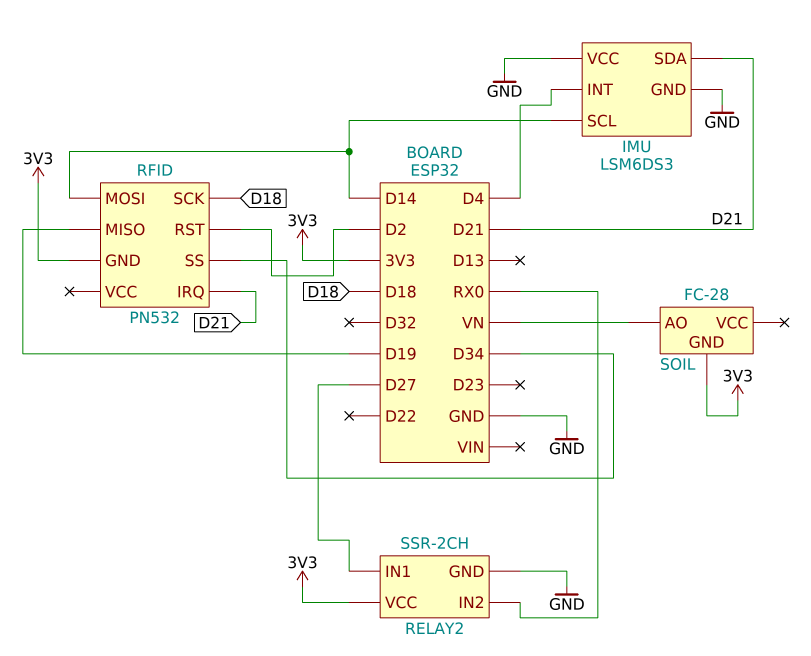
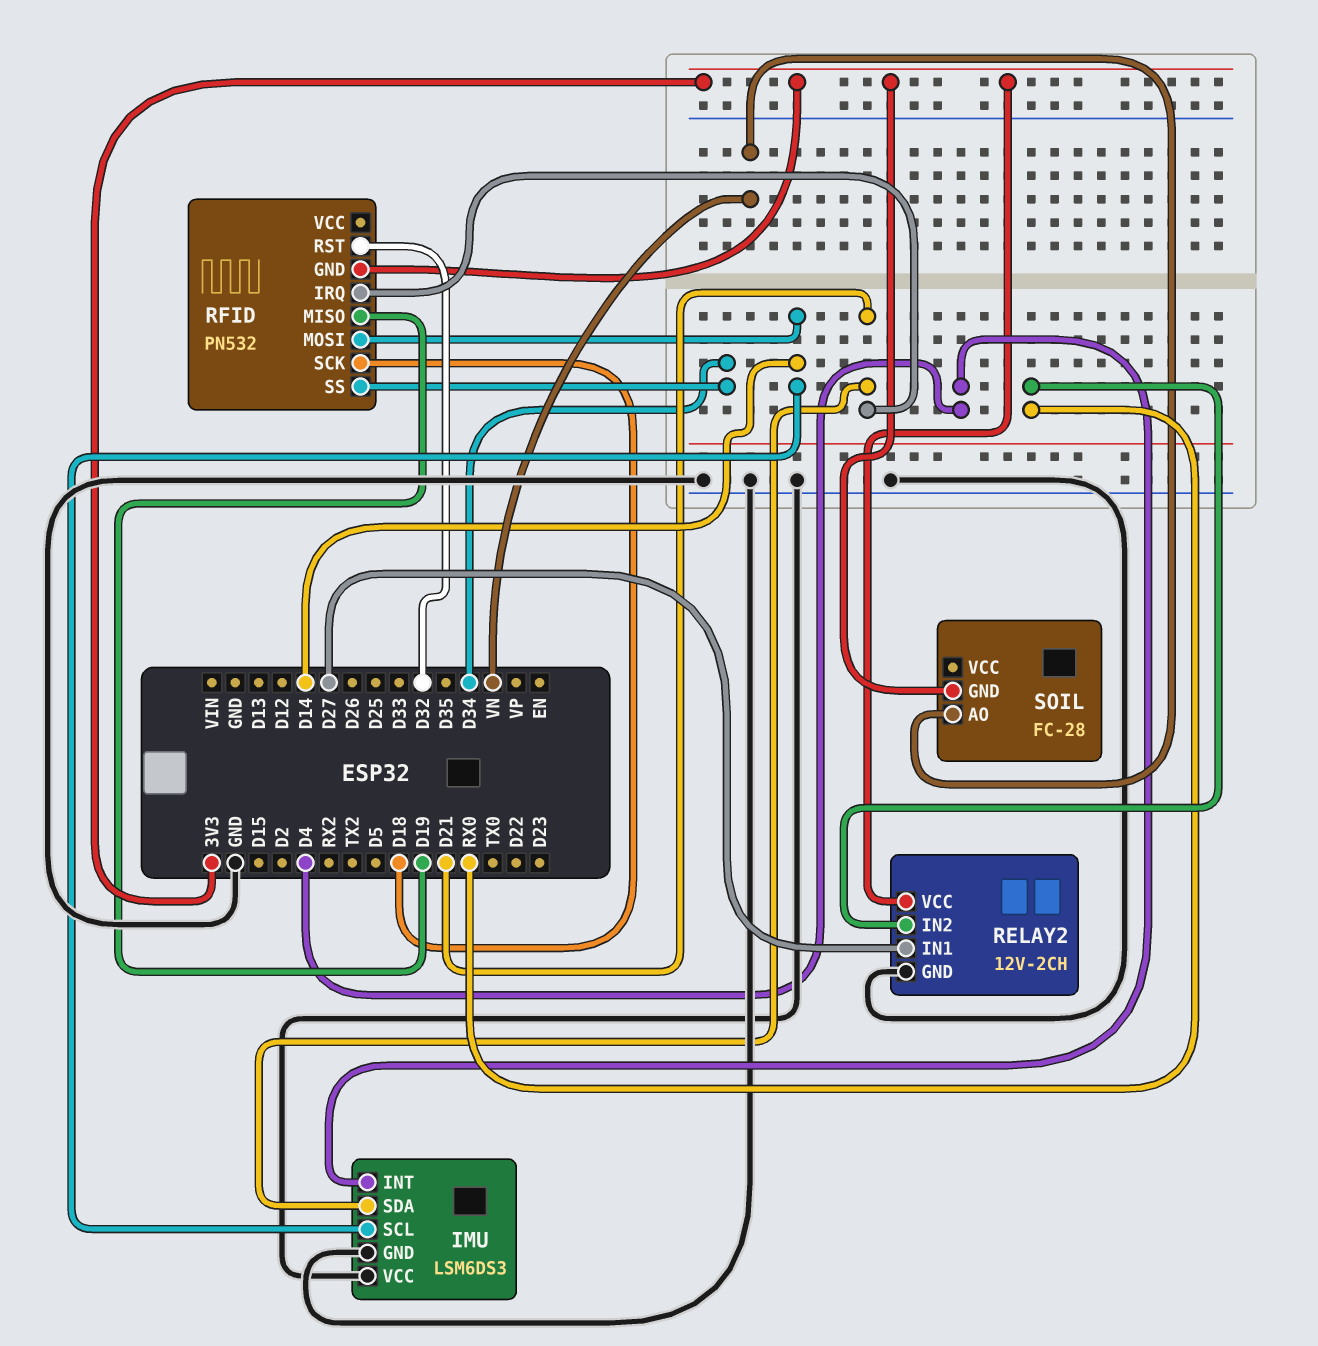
RELAY2: SSR-2CH -> 12V-2CH
RFID pin RST: D2 -> D32

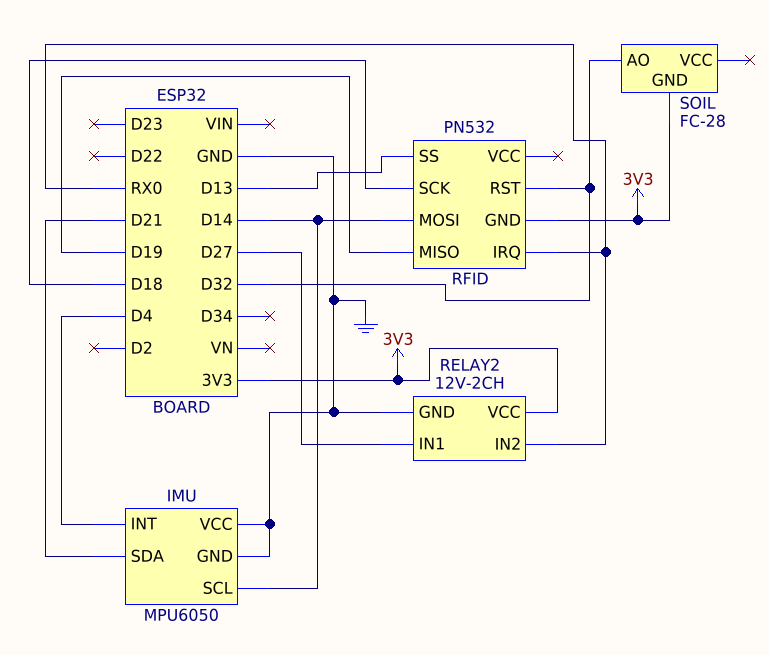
IMU: LSM6DS3 -> MPU6050
RFID pin IRQ: D21 -> RX0
RFID pin SS: D34 -> D13
SOIL pin AO: VN -> D32

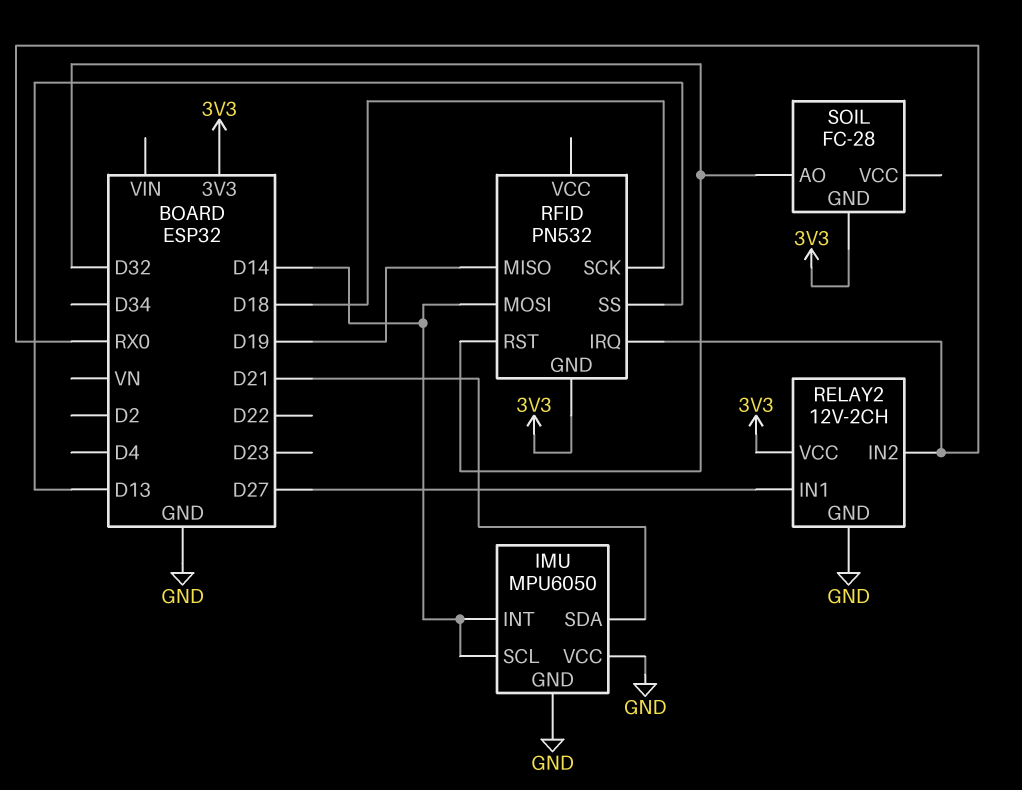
IMU pin INT: D4 -> D14

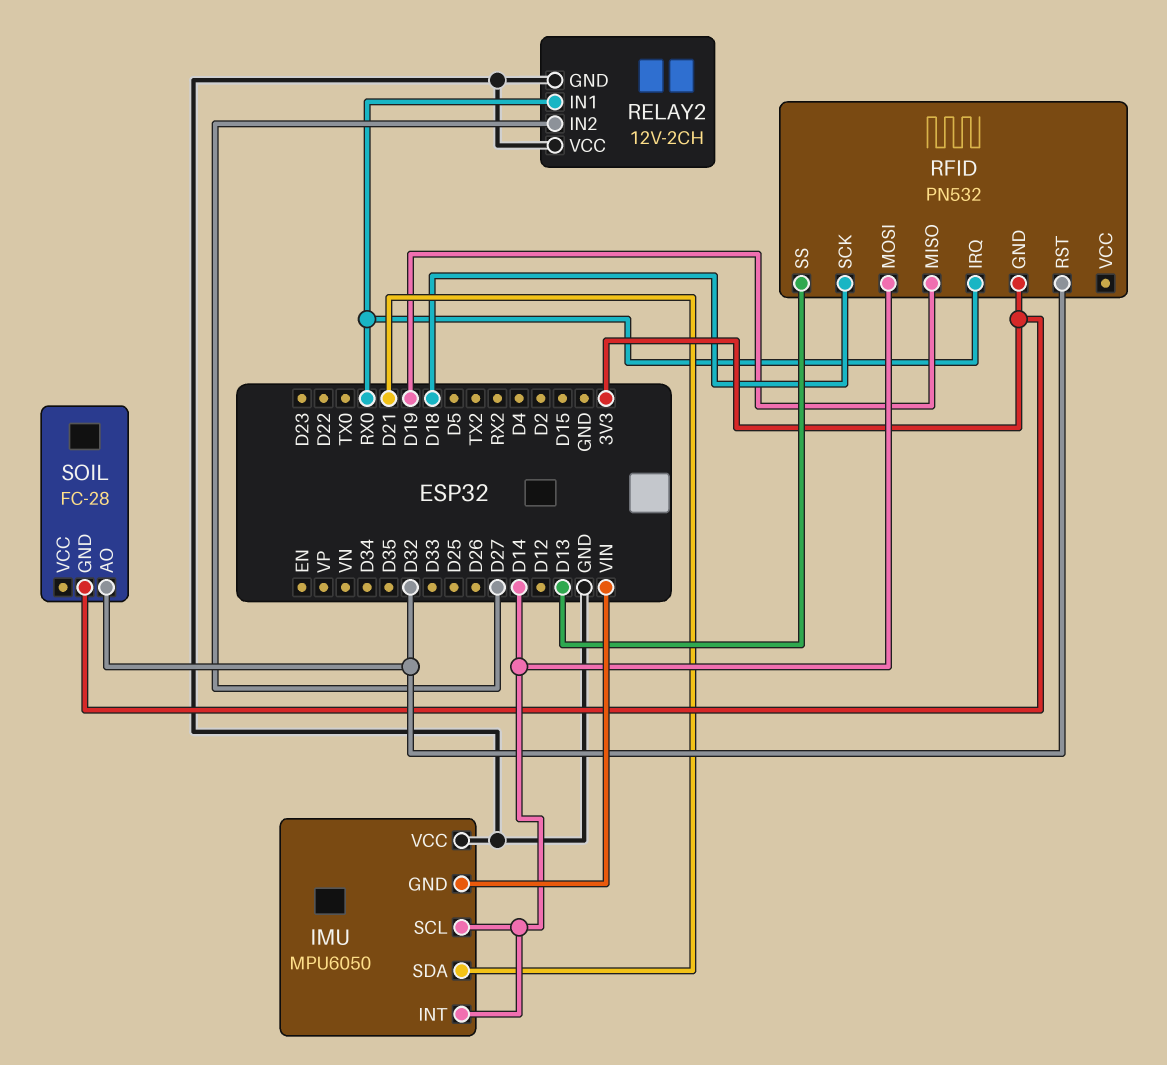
IMU pin GND: GND -> VIN
RELAY2 pin IN1: D27 -> RX0
RELAY2 pin IN2: RX0 -> D27
RELAY2 pin VCC: 3V3 -> GND

